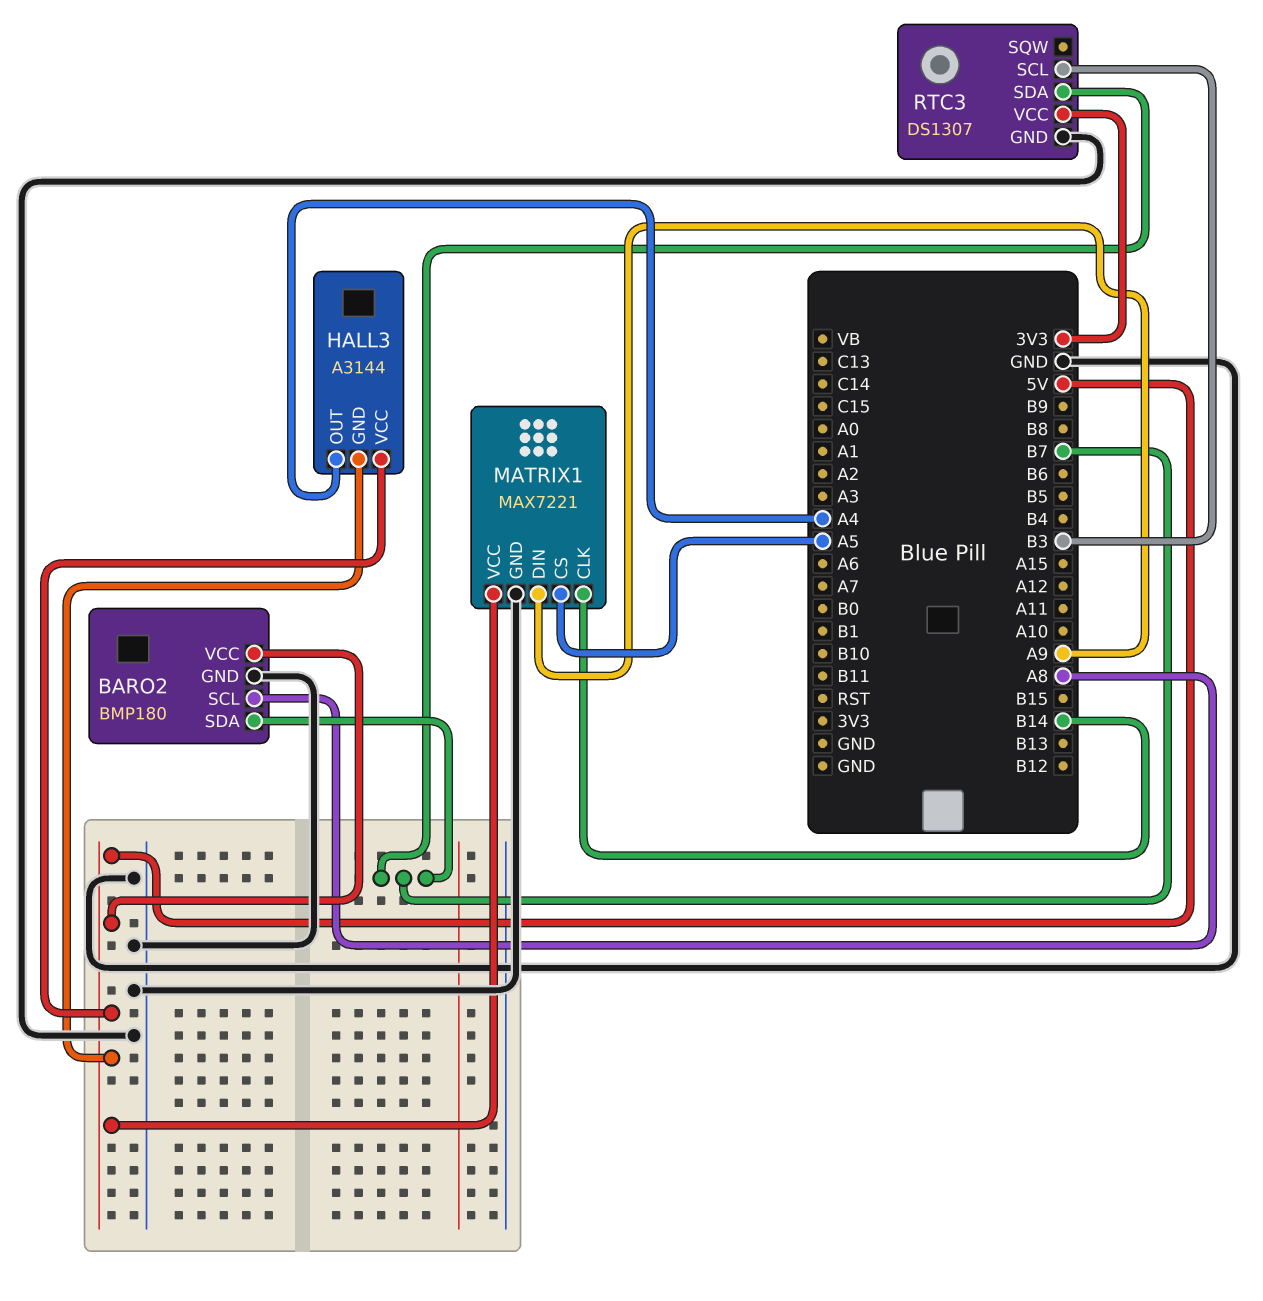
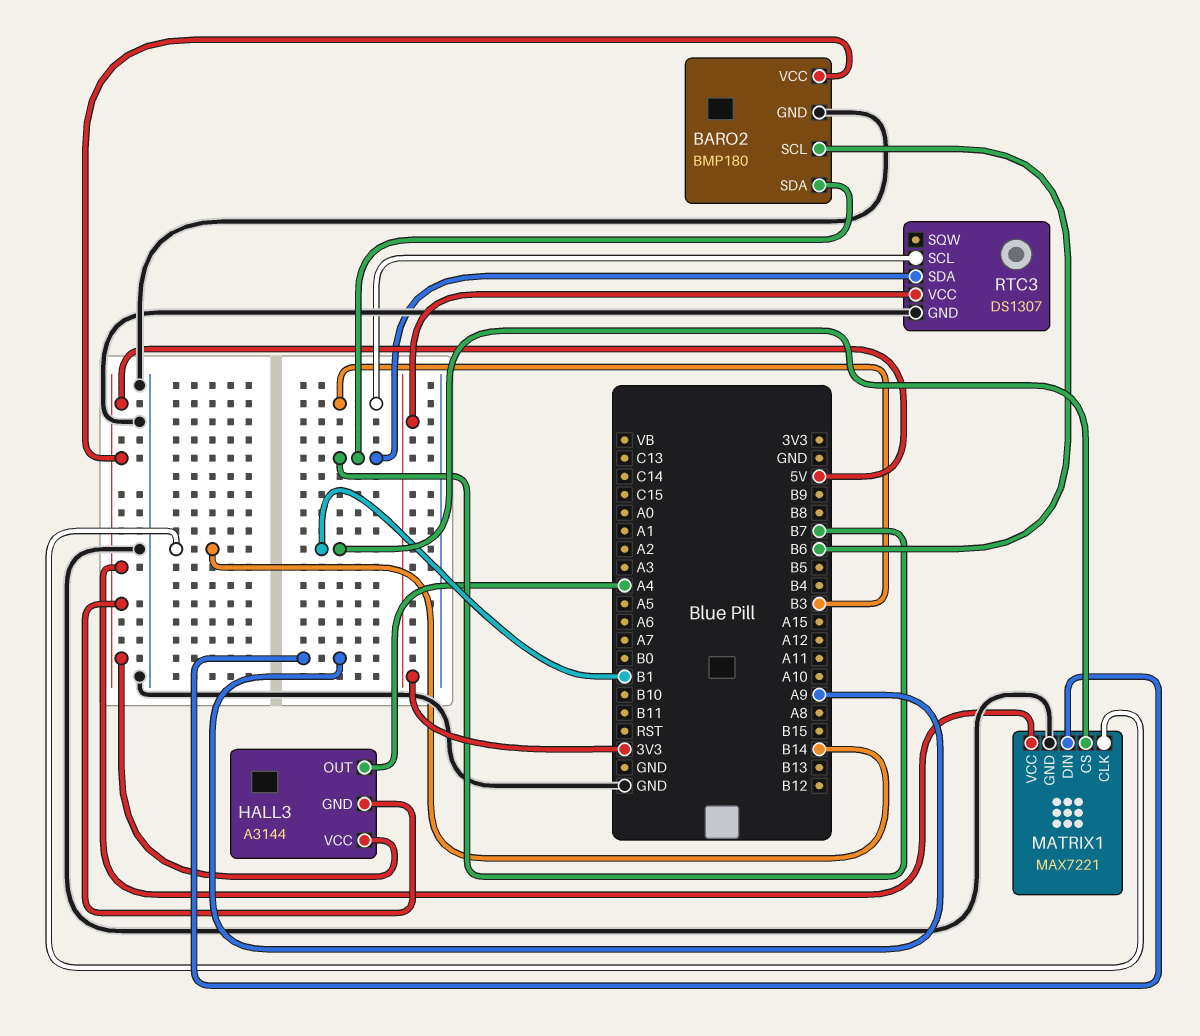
BARO2 pin SCL: A8 -> B6
MATRIX1 pin CS: A5 -> B1

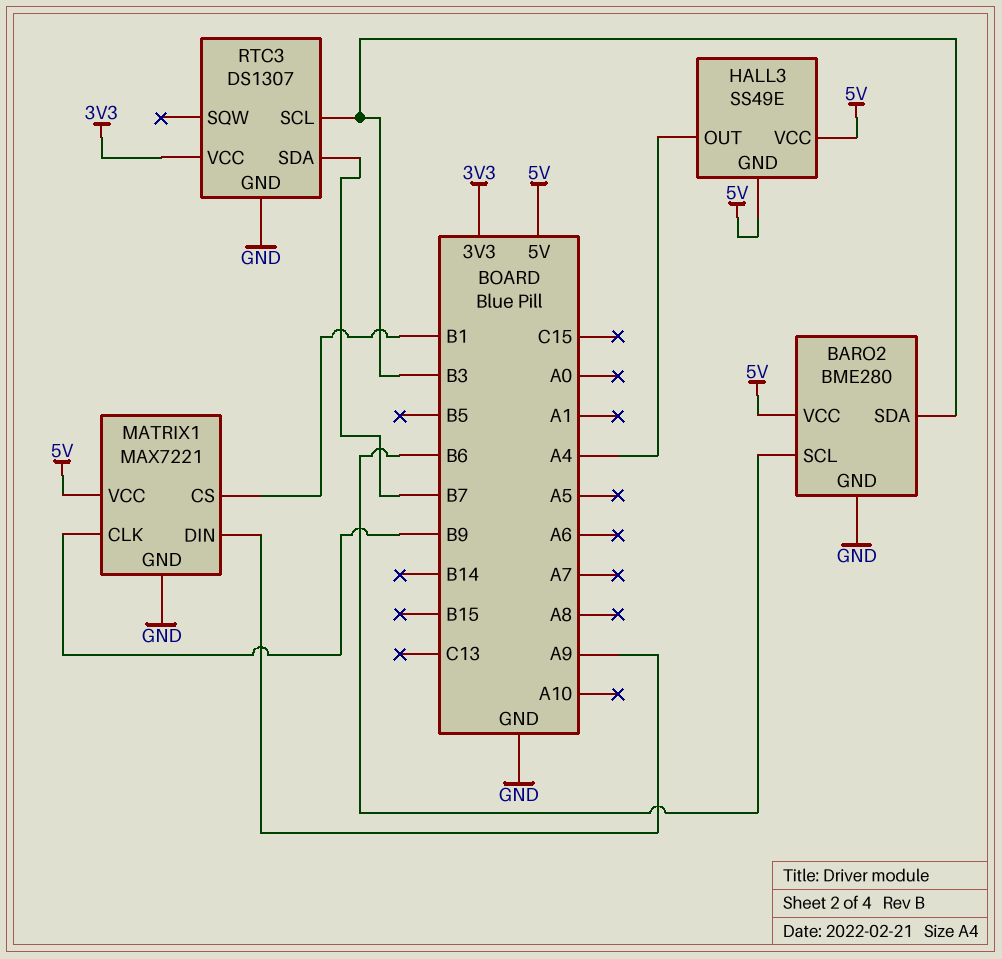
BARO2: BMP180 -> BME280
BARO2 pin SDA: B7 -> B3
HALL3: A3144 -> SS49E
MATRIX1 pin CLK: B14 -> B9

